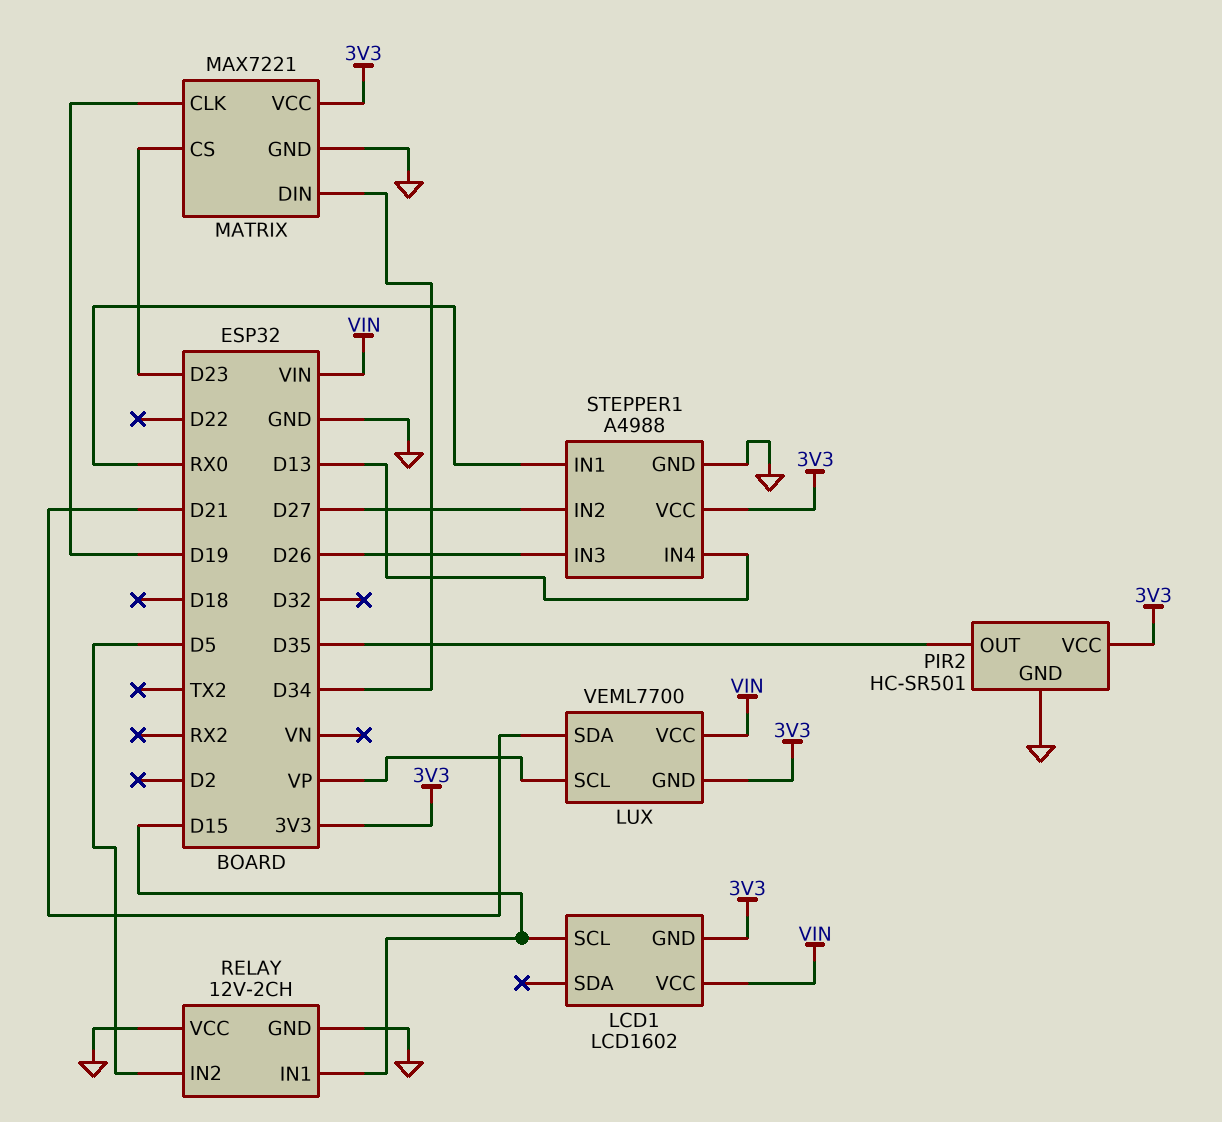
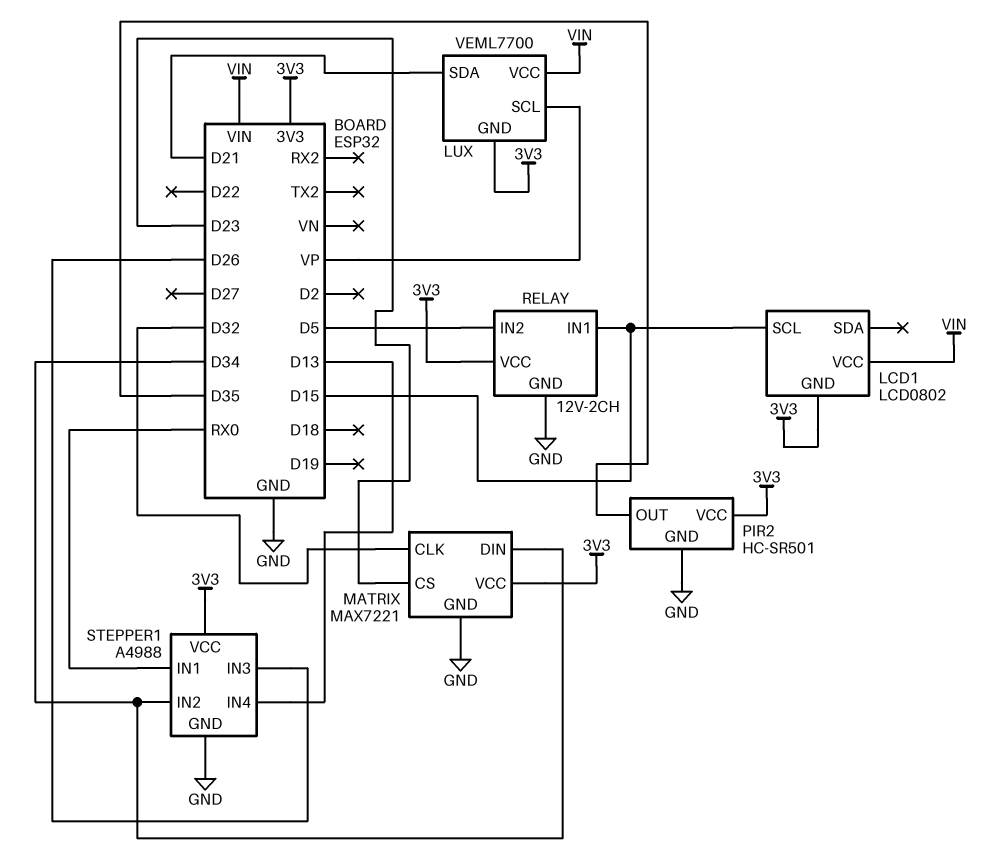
LCD1: LCD1602 -> LCD0802
MATRIX pin CLK: D19 -> D32
RELAY pin VCC: GND -> 3V3
STEPPER1 pin IN2: D27 -> D34

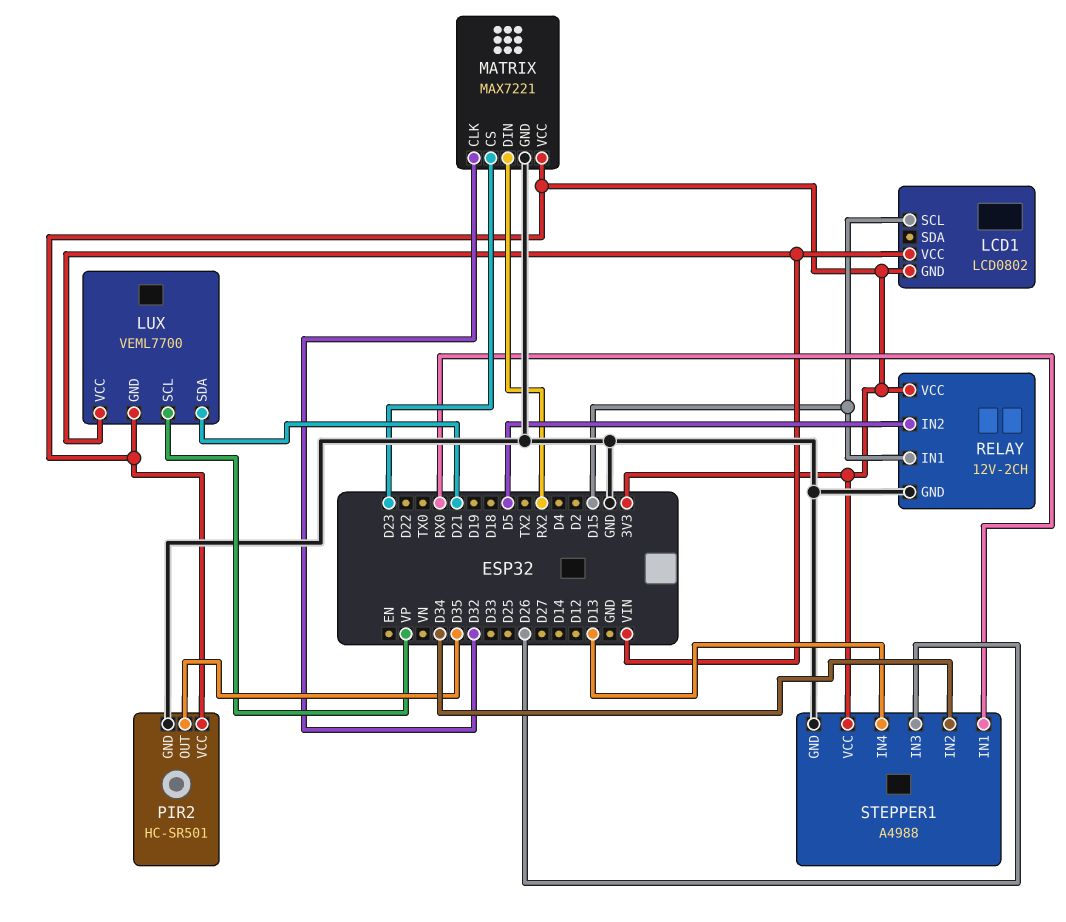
MATRIX pin DIN: D34 -> RX2

